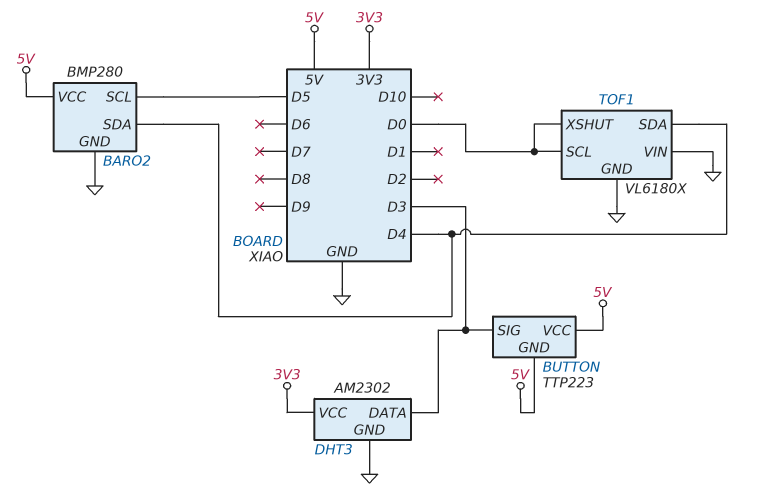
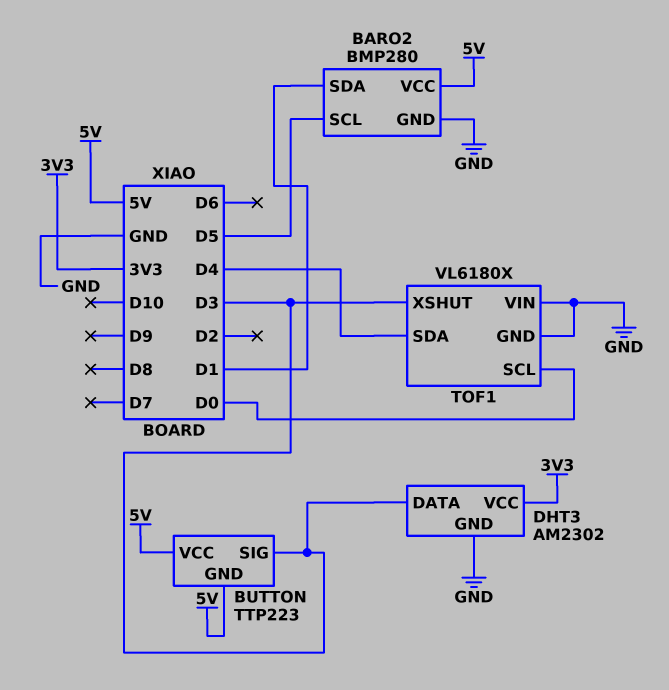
BARO2 pin SDA: D4 -> D1
TOF1 pin XSHUT: D0 -> D3

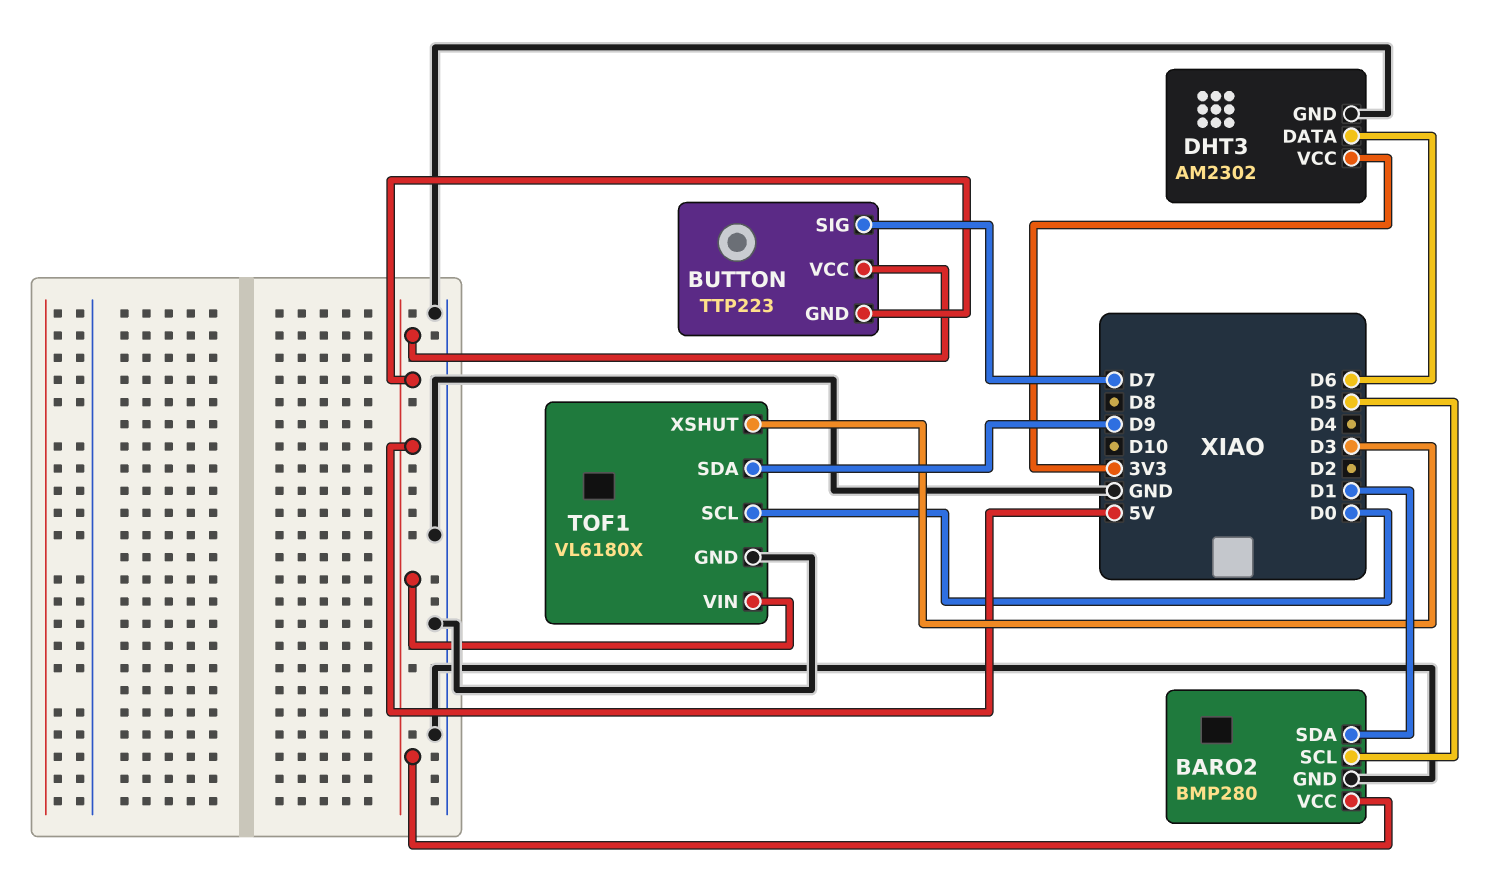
BUTTON pin SIG: D3 -> D7
DHT3 pin DATA: D3 -> D6
TOF1 pin SDA: D4 -> D9
TOF1 pin VIN: GND -> 5V

